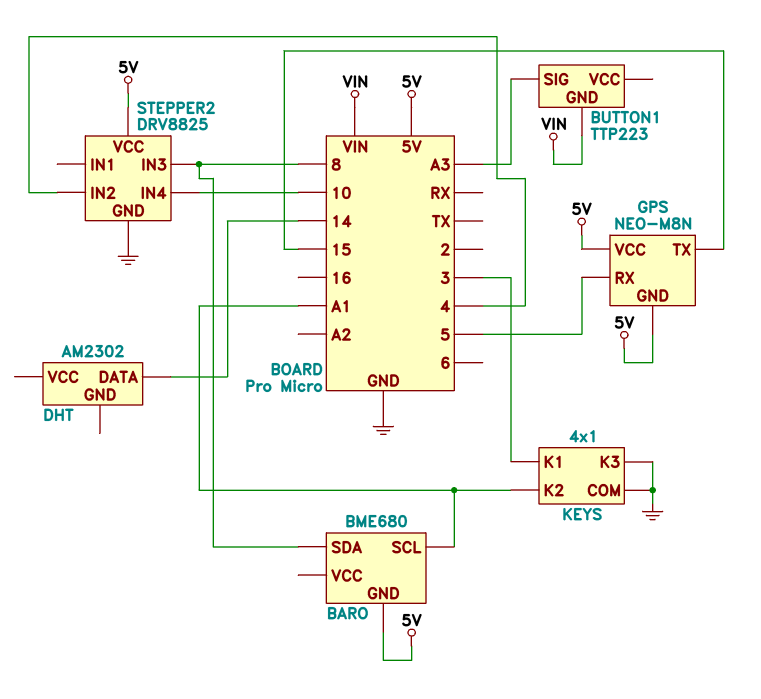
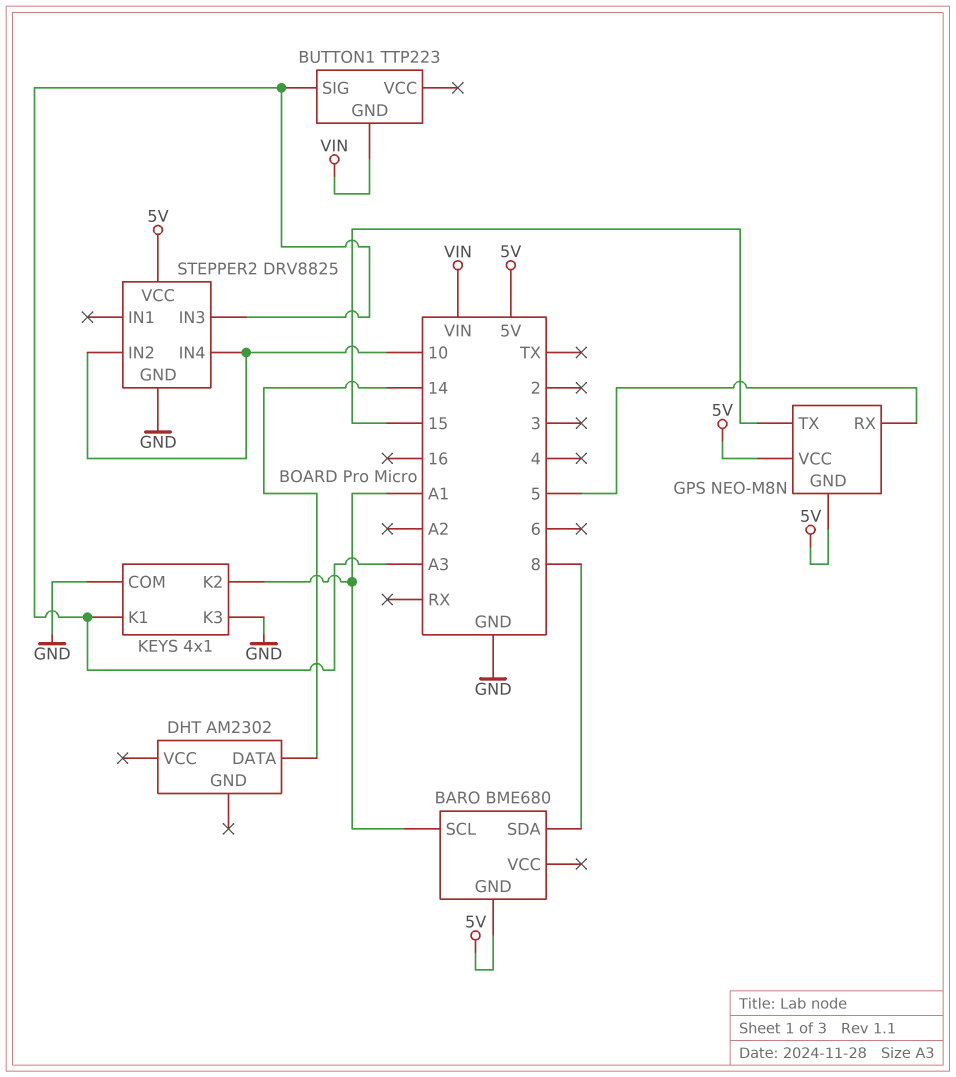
KEYS pin K1: 3 -> A3
STEPPER2 pin IN2: 4 -> 10
STEPPER2 pin IN3: 8 -> A3

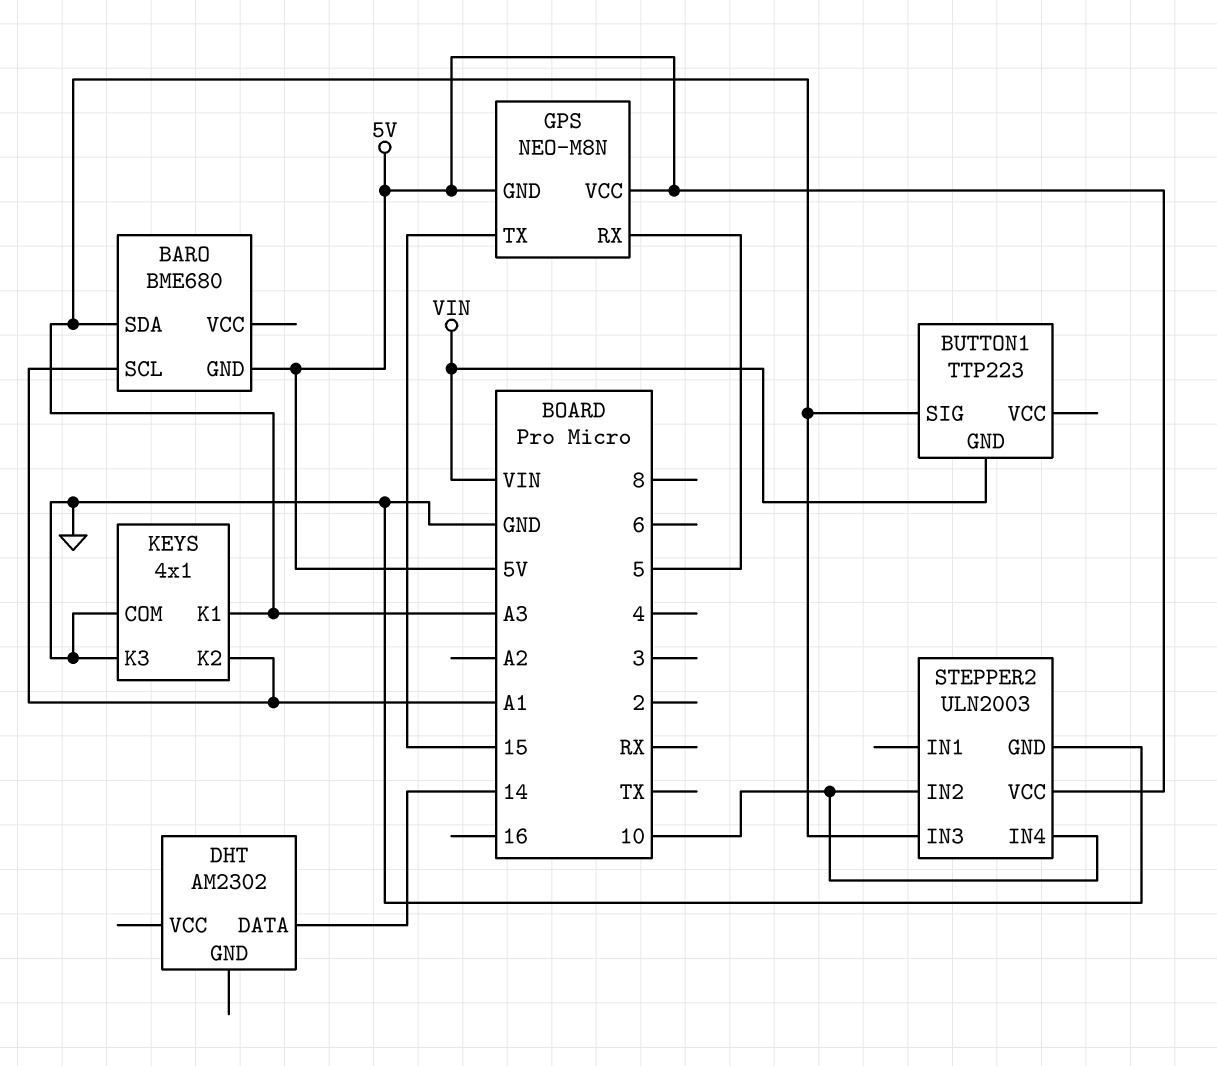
BARO pin SDA: 8 -> A3
STEPPER2: DRV8825 -> ULN2003

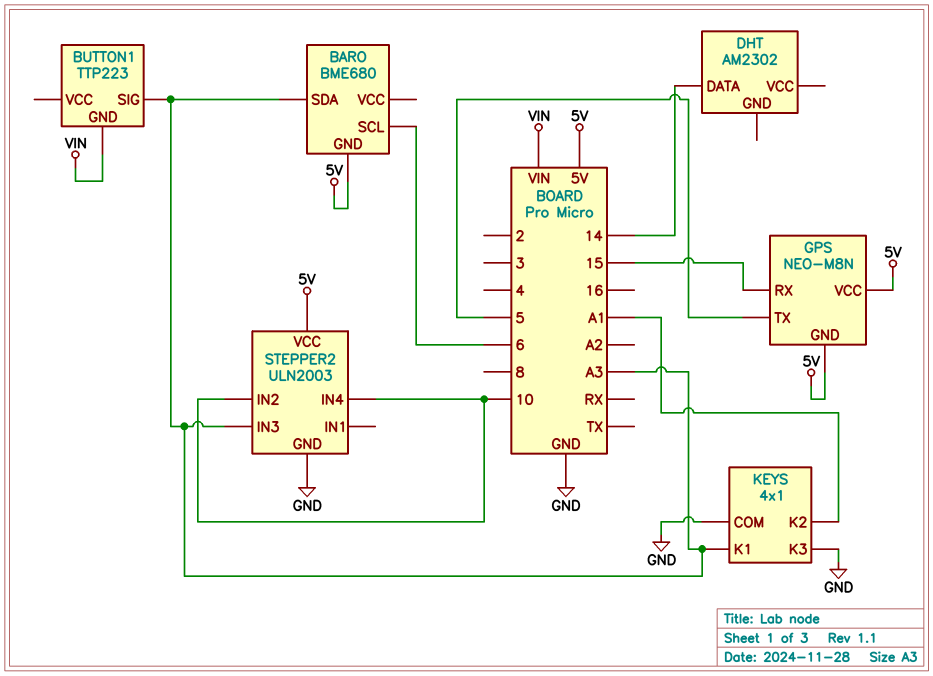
BARO pin SCL: A1 -> 6
GPS pin RX: 5 -> 15
GPS pin TX: 15 -> 5

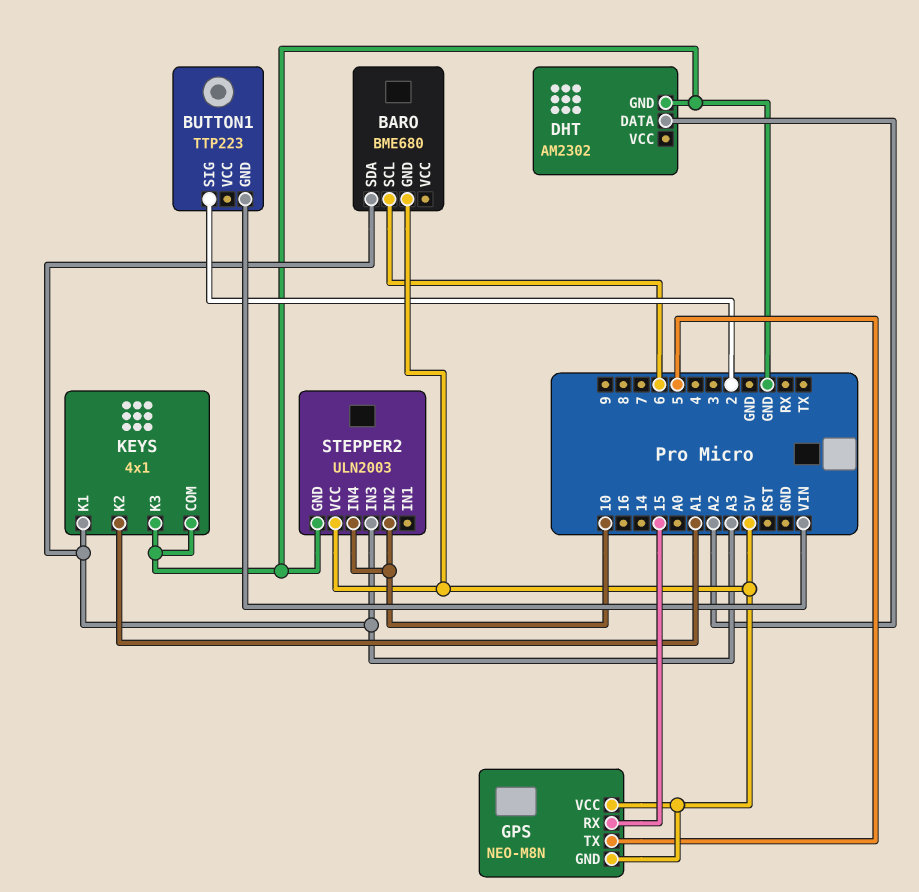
BUTTON1 pin SIG: A3 -> 2
DHT pin DATA: 14 -> A2
DHT pin GND: none -> GND

